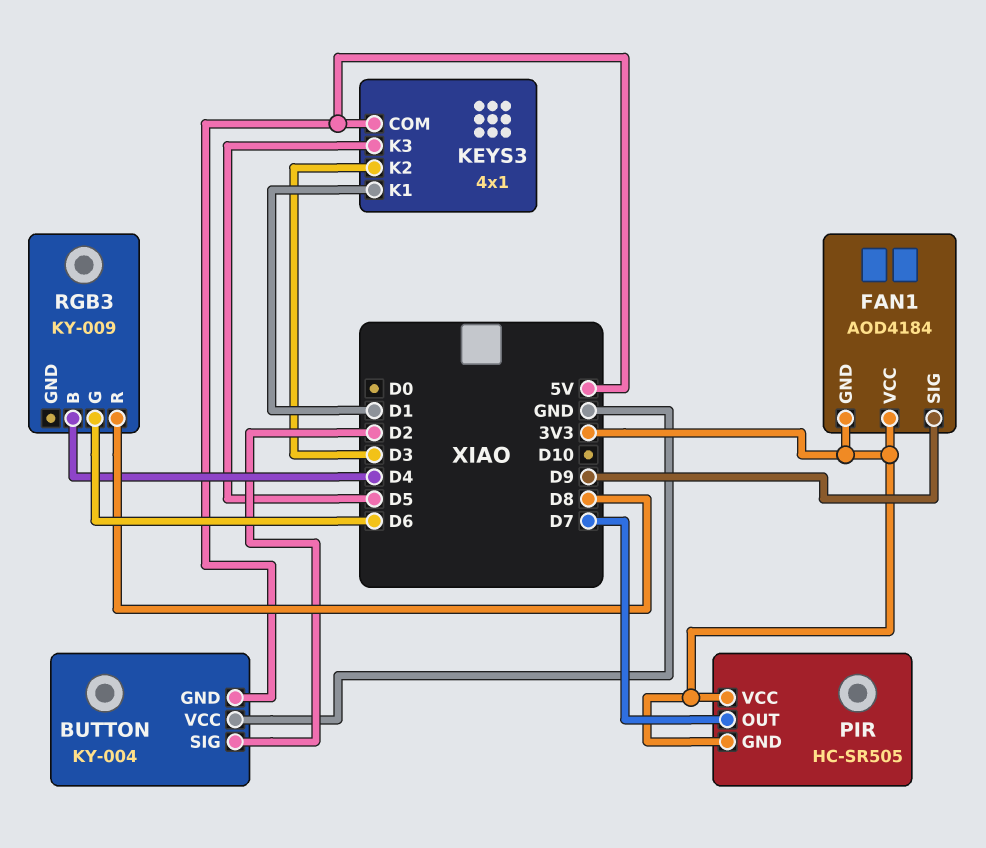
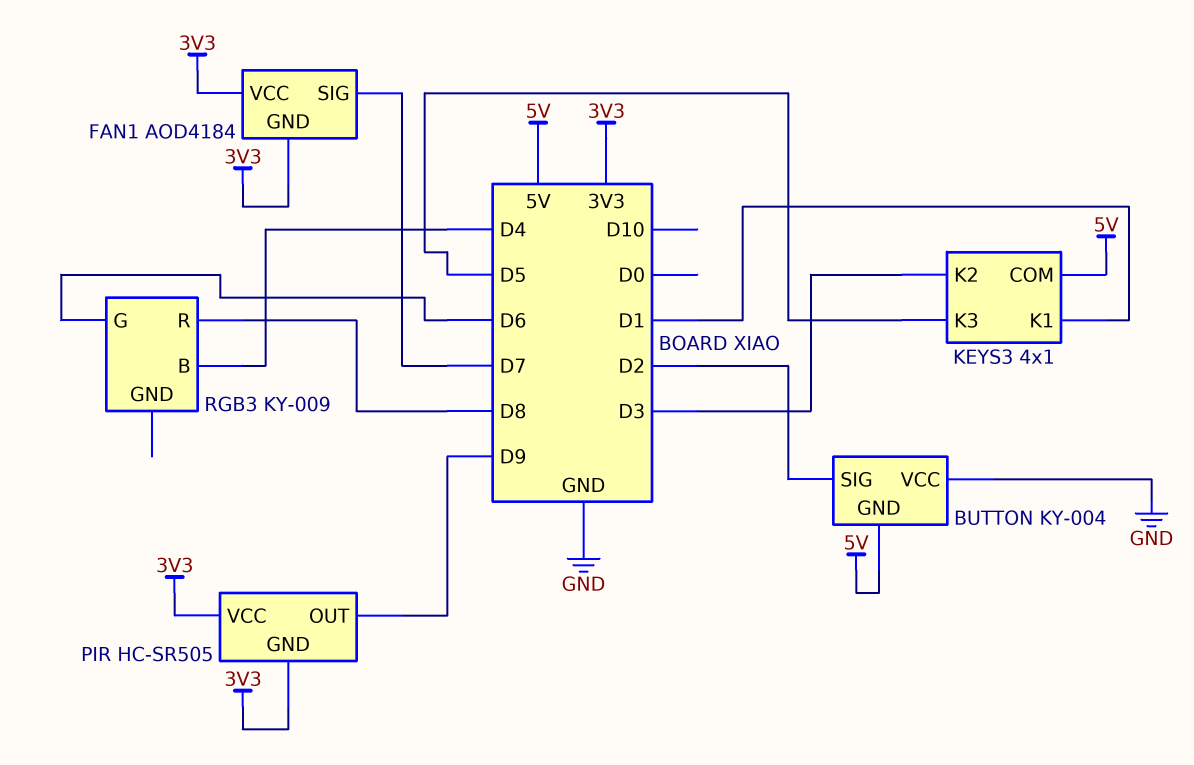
FAN1 pin SIG: D9 -> D7
PIR pin OUT: D7 -> D9

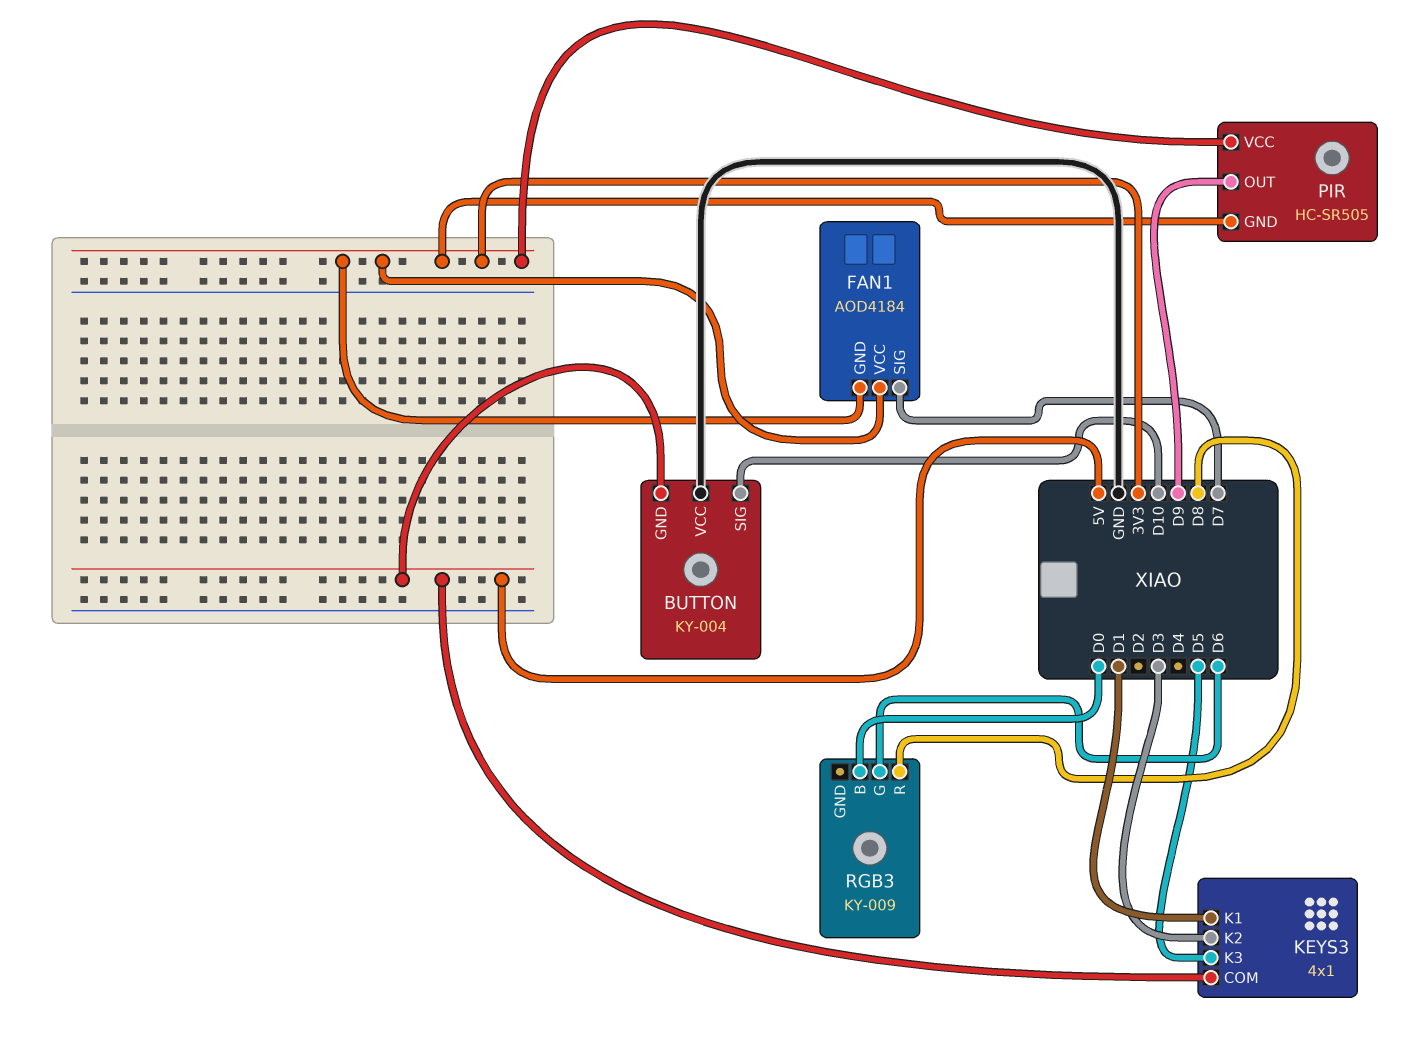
BUTTON pin SIG: D2 -> D10
RGB3 pin B: D4 -> D0

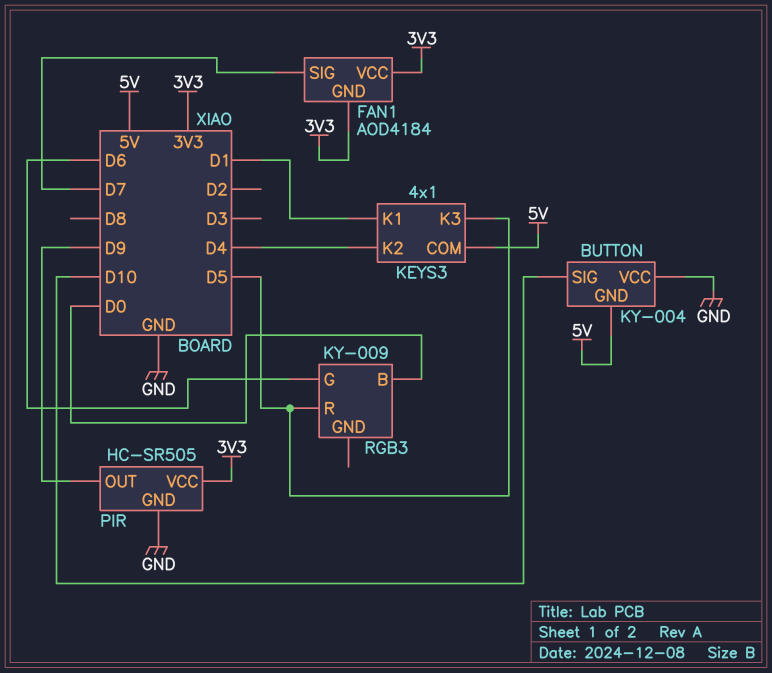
KEYS3 pin K2: D3 -> D4
PIR pin GND: 3V3 -> GND
RGB3 pin R: D8 -> D5

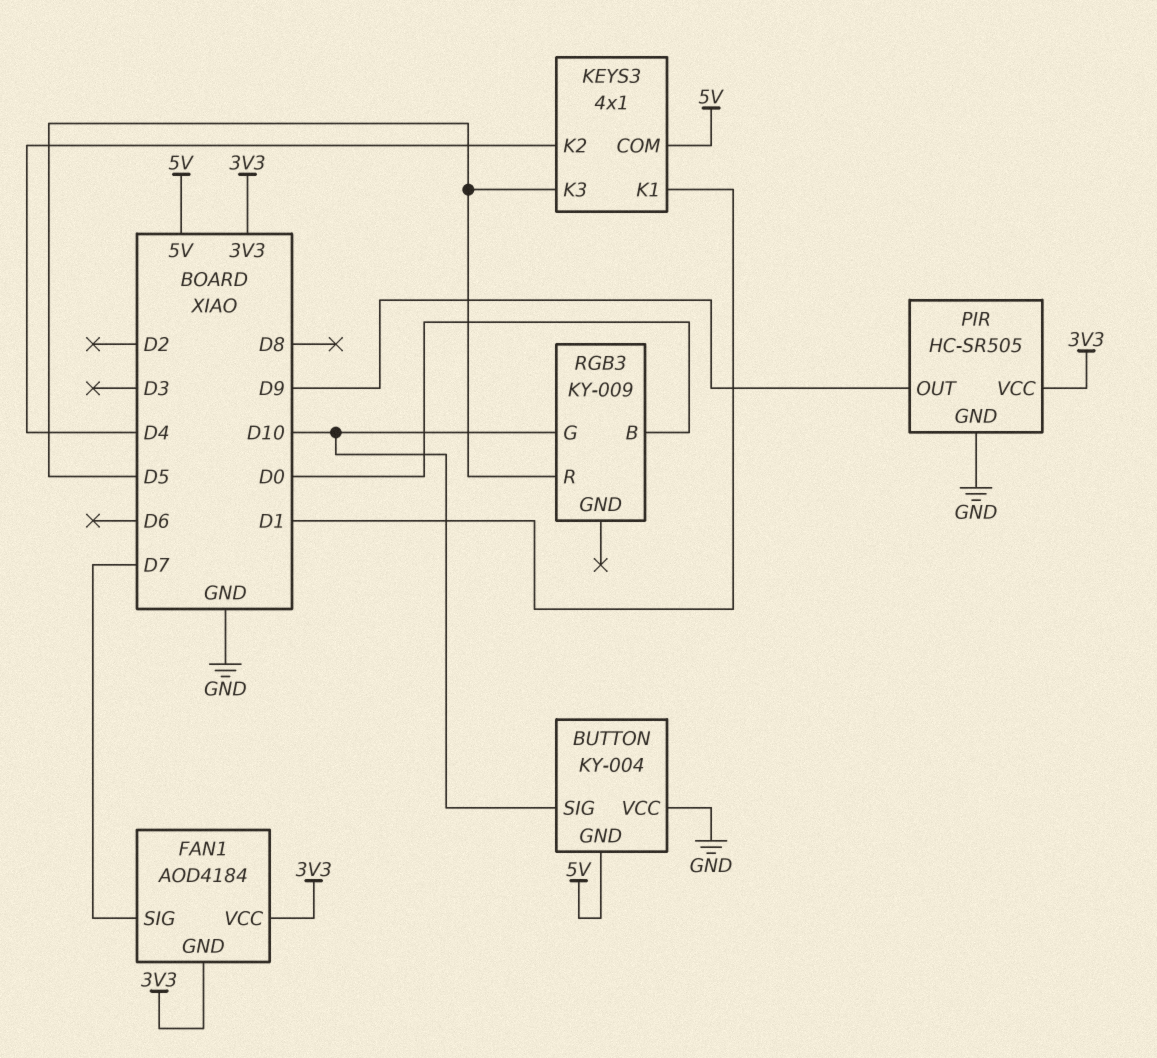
RGB3 pin G: D6 -> D10

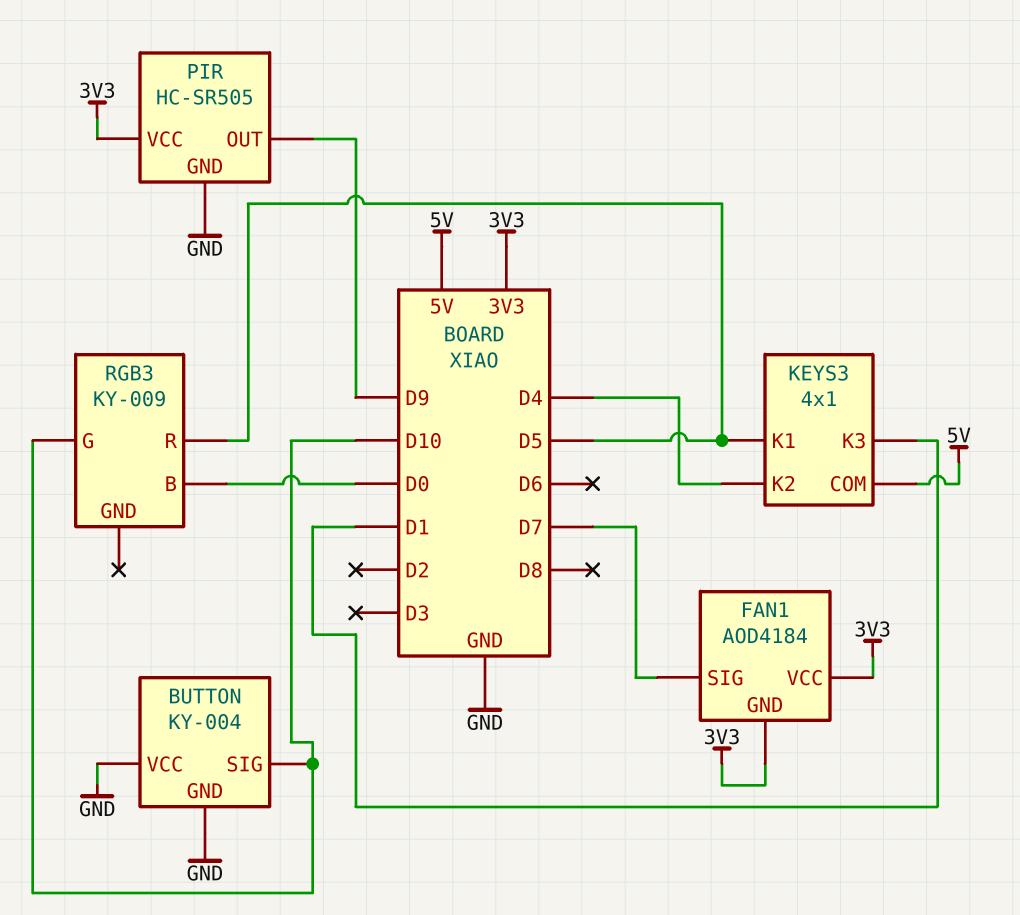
BUTTON pin GND: 5V -> GND
KEYS3 pin K1: D1 -> D5
KEYS3 pin K3: D5 -> D1

